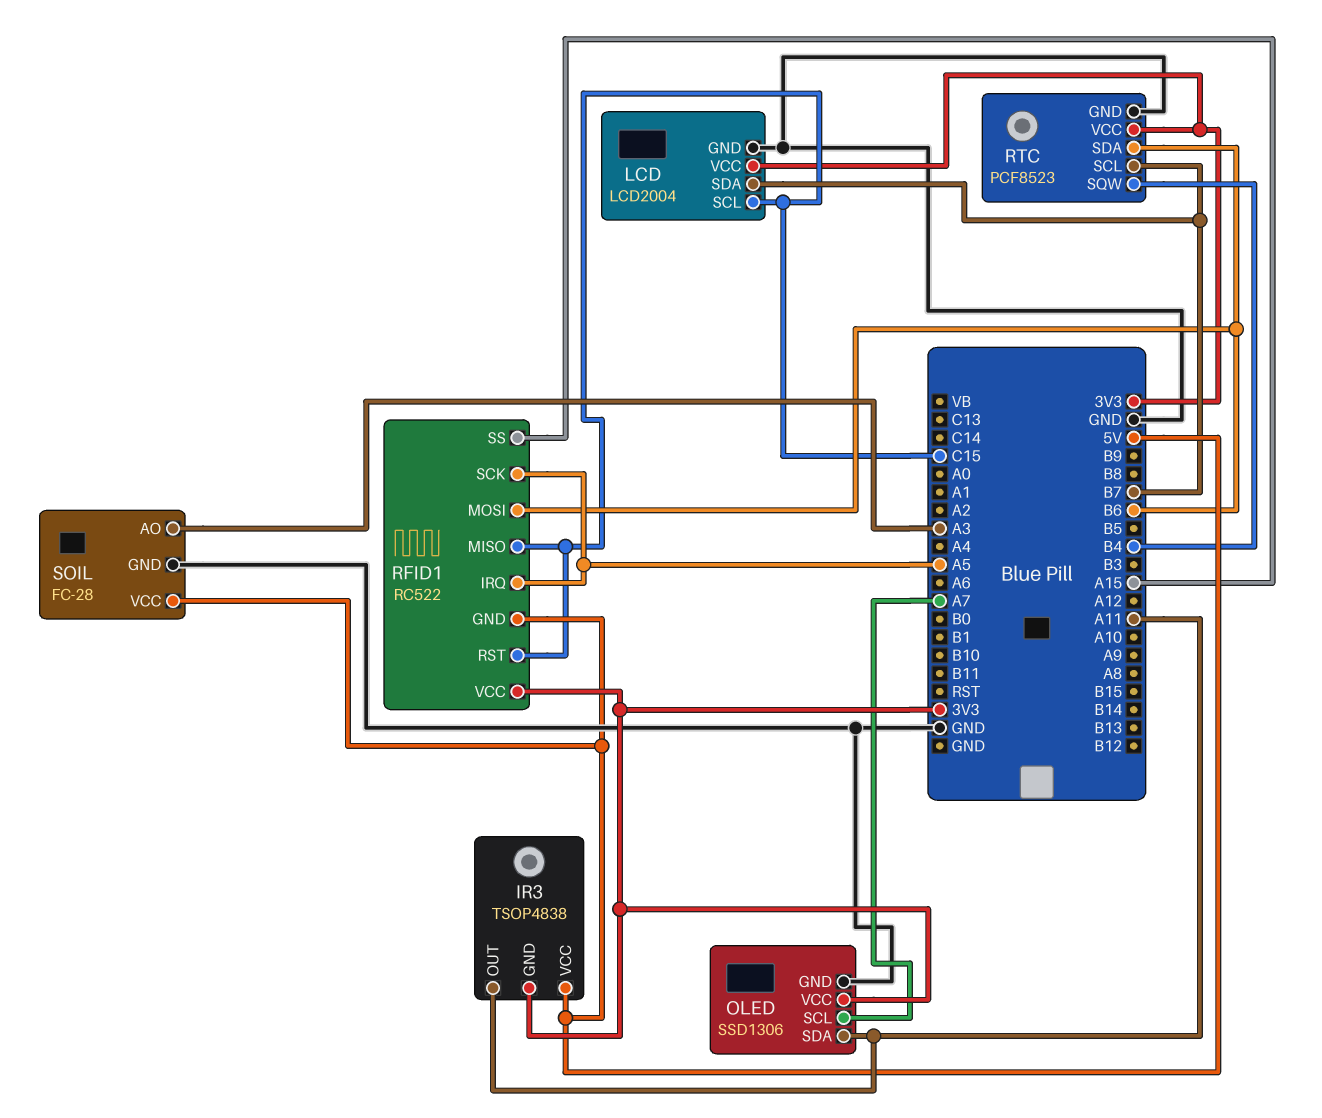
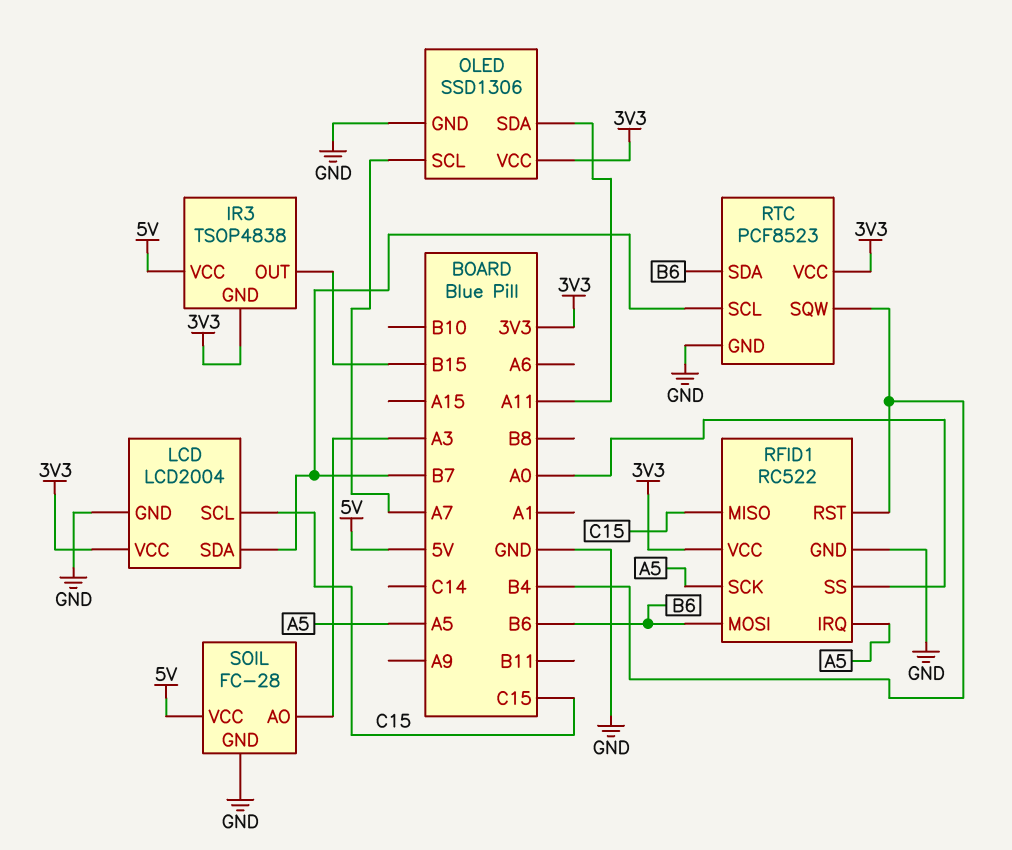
IR3 pin OUT: A11 -> B15
RFID1 pin GND: 5V -> GND
RFID1 pin RST: C15 -> B4
RFID1 pin SS: A15 -> A0

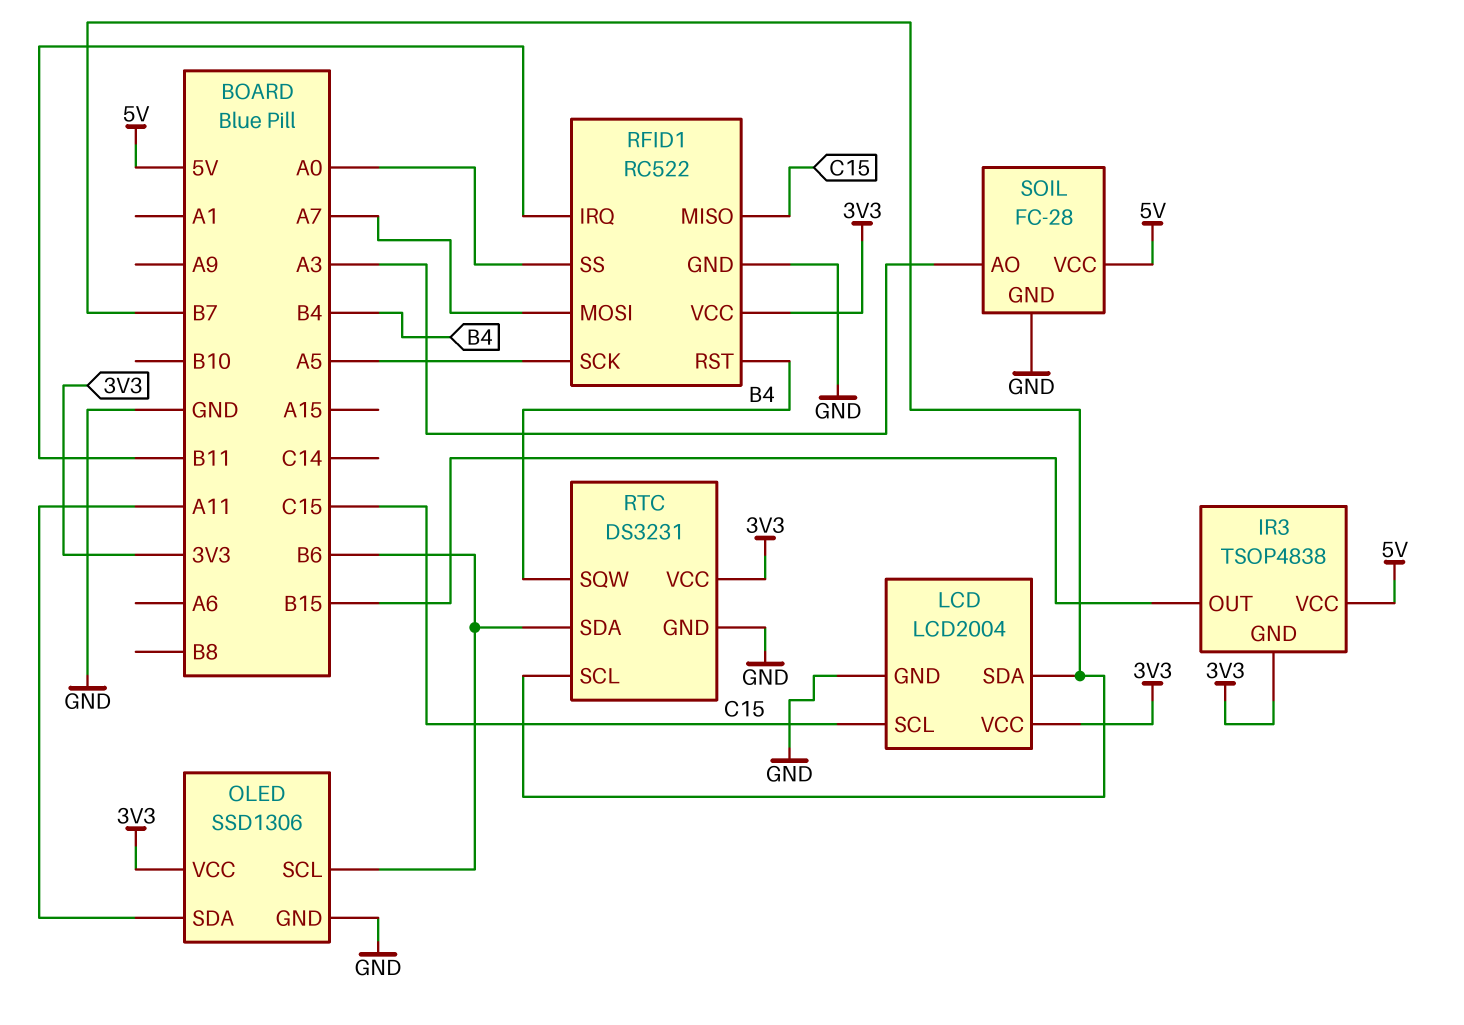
OLED pin SCL: A7 -> B6
RFID1 pin IRQ: A5 -> B11
RFID1 pin MOSI: B6 -> A7
RTC: PCF8523 -> DS3231

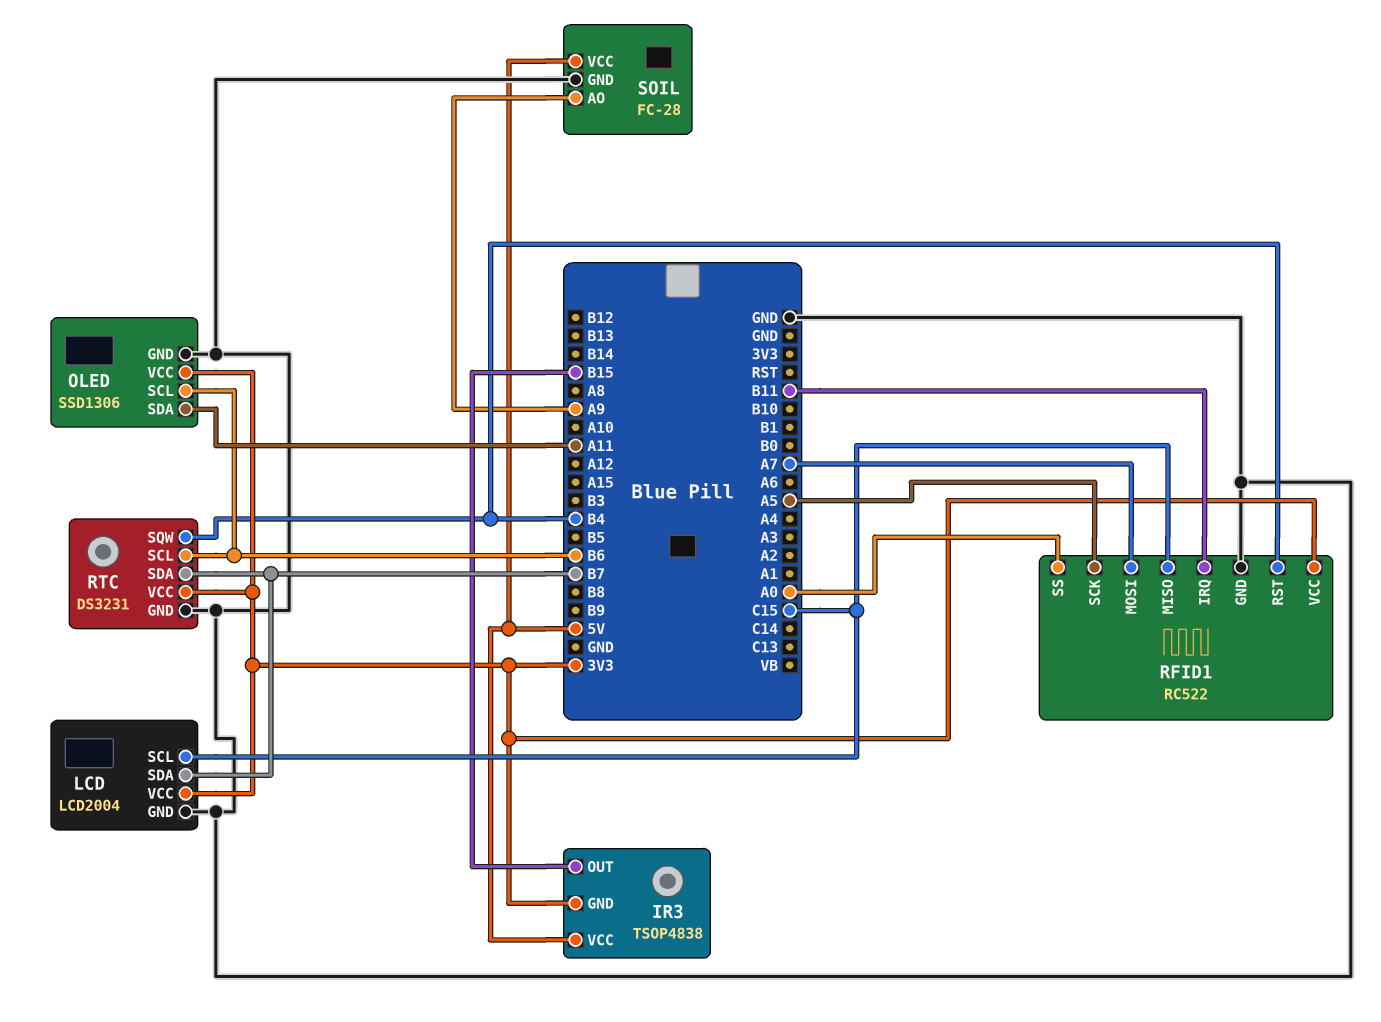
RTC pin SCL: B7 -> B6
RTC pin SDA: B6 -> B7
SOIL pin AO: A3 -> A9

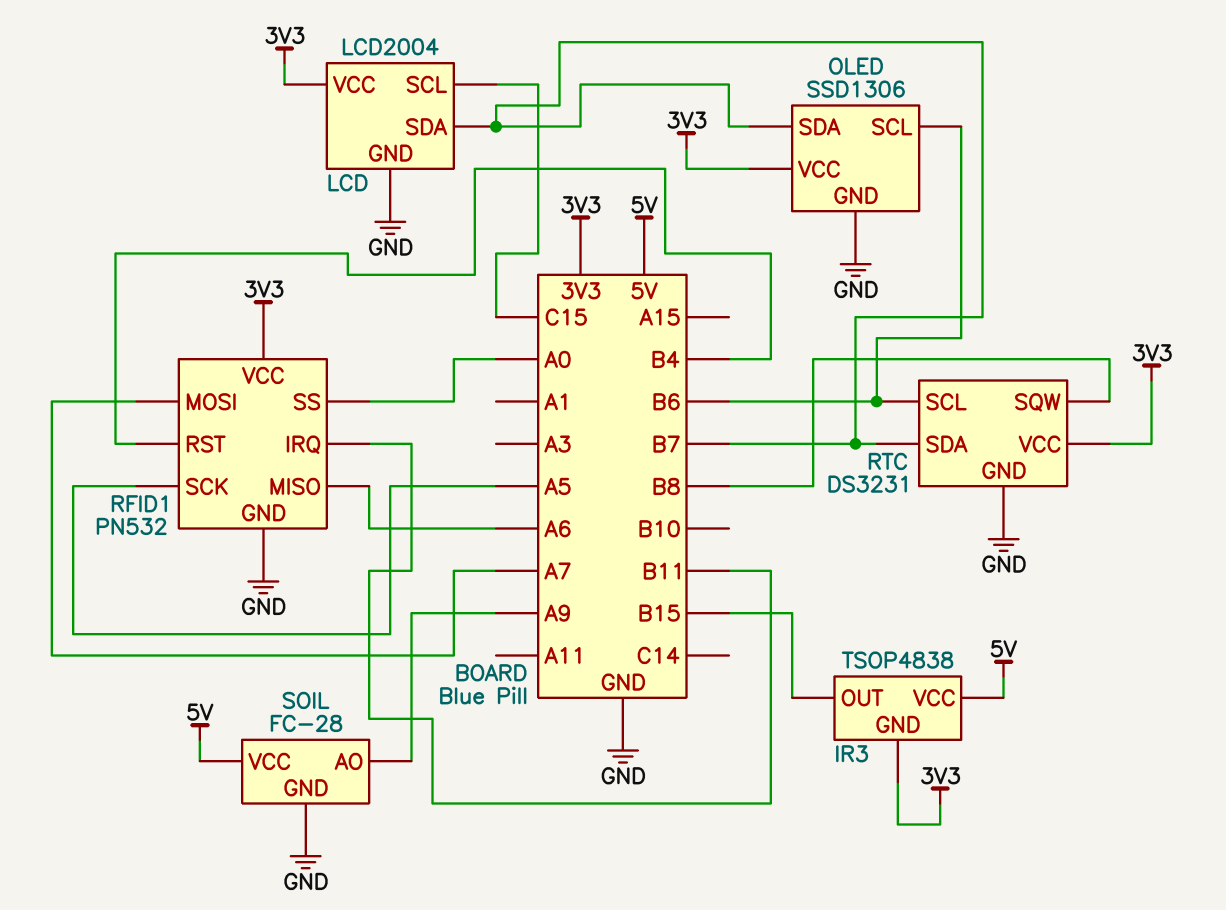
OLED pin SDA: A11 -> B7
RFID1: RC522 -> PN532
RFID1 pin MISO: C15 -> A6
RTC pin SQW: B4 -> B8

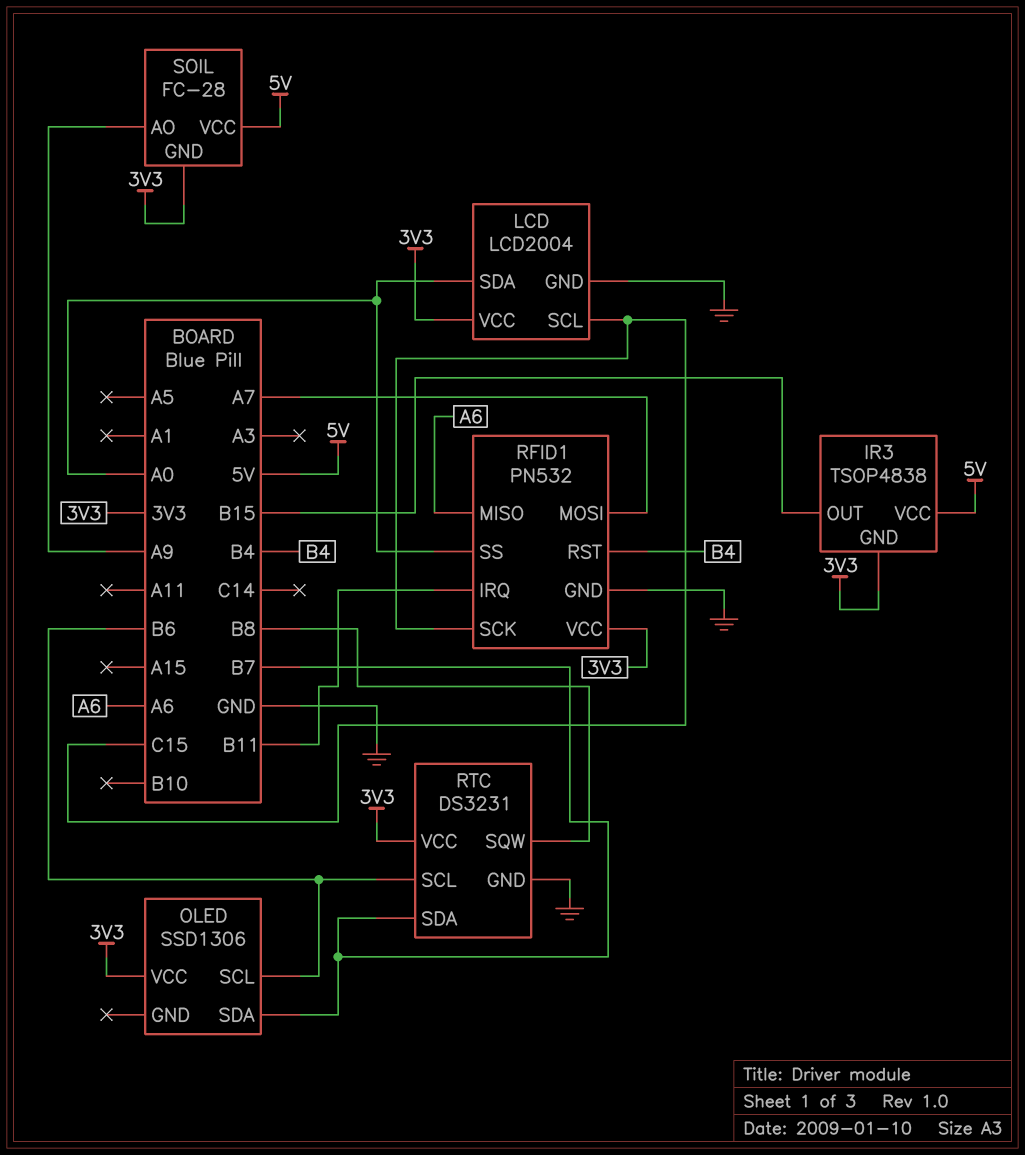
LCD pin SDA: B7 -> A0
OLED pin GND: GND -> none
RFID1 pin SCK: A5 -> C15
SOIL pin GND: GND -> 3V3

